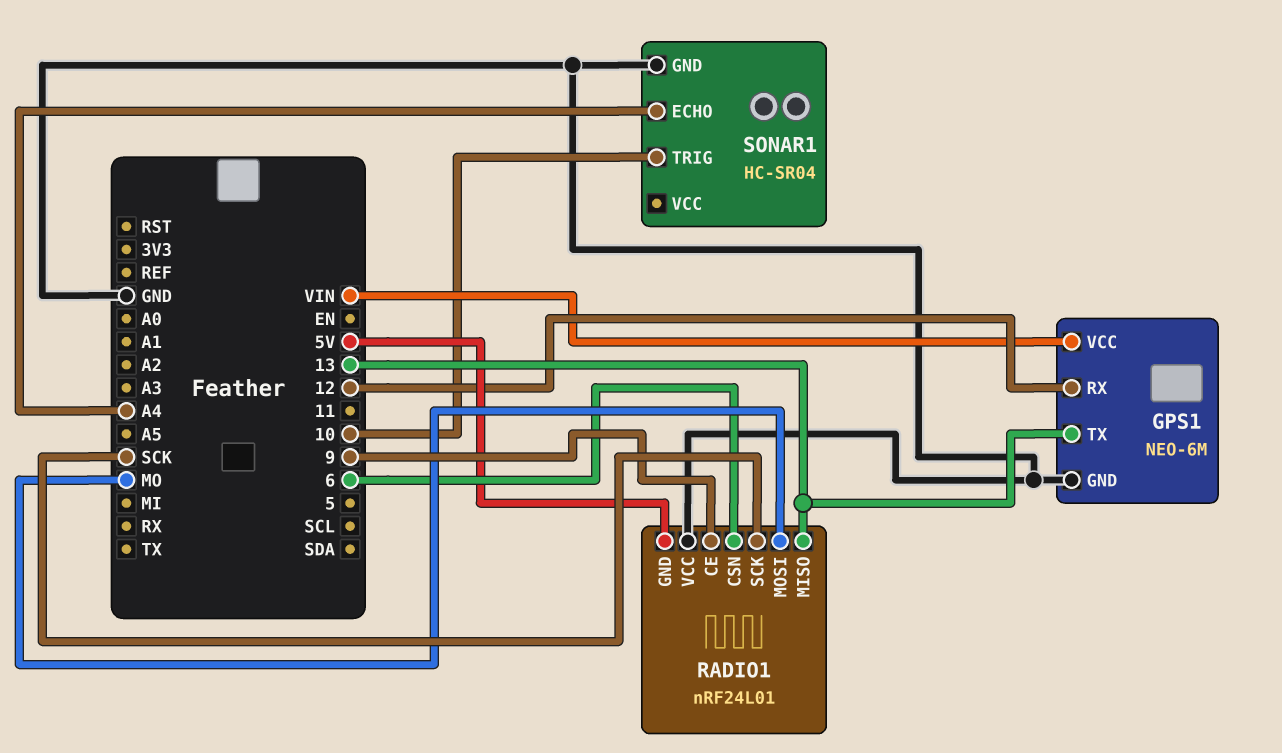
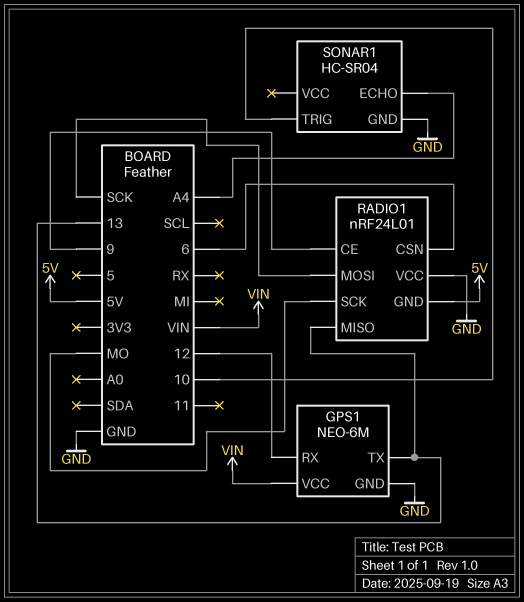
RADIO1 pin MOSI: MO -> SCK
RADIO1 pin SCK: SCK -> MO

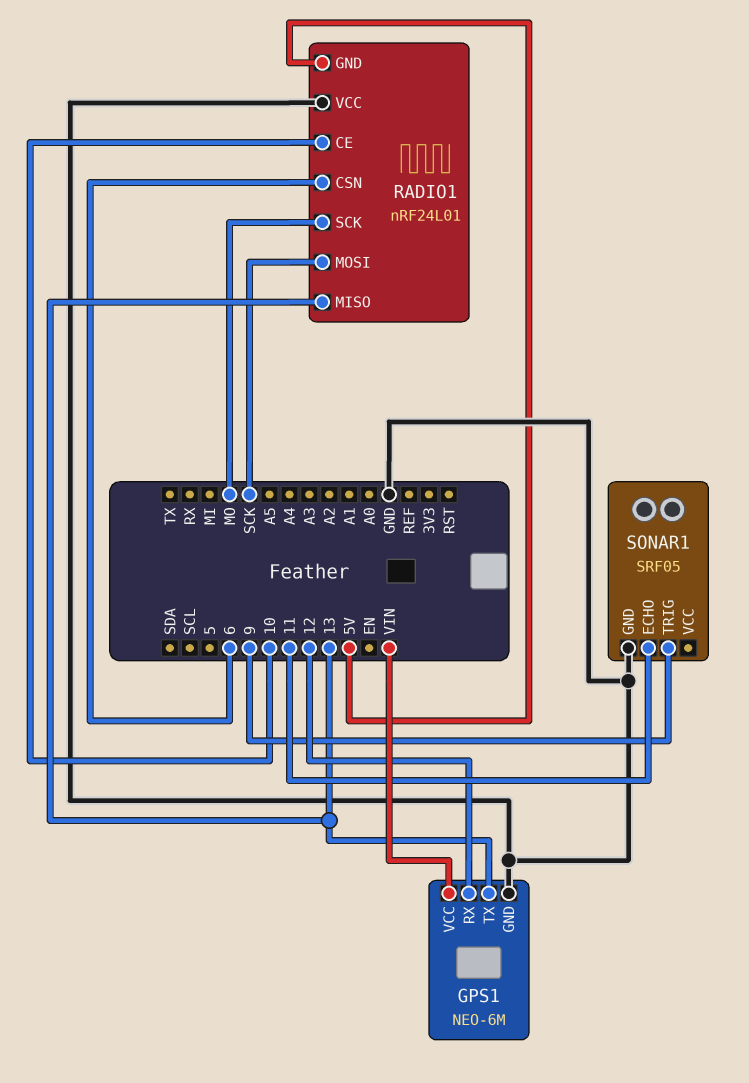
RADIO1 pin CE: 9 -> 10
SONAR1: HC-SR04 -> SRF05
SONAR1 pin ECHO: A4 -> 11
SONAR1 pin TRIG: 10 -> 9

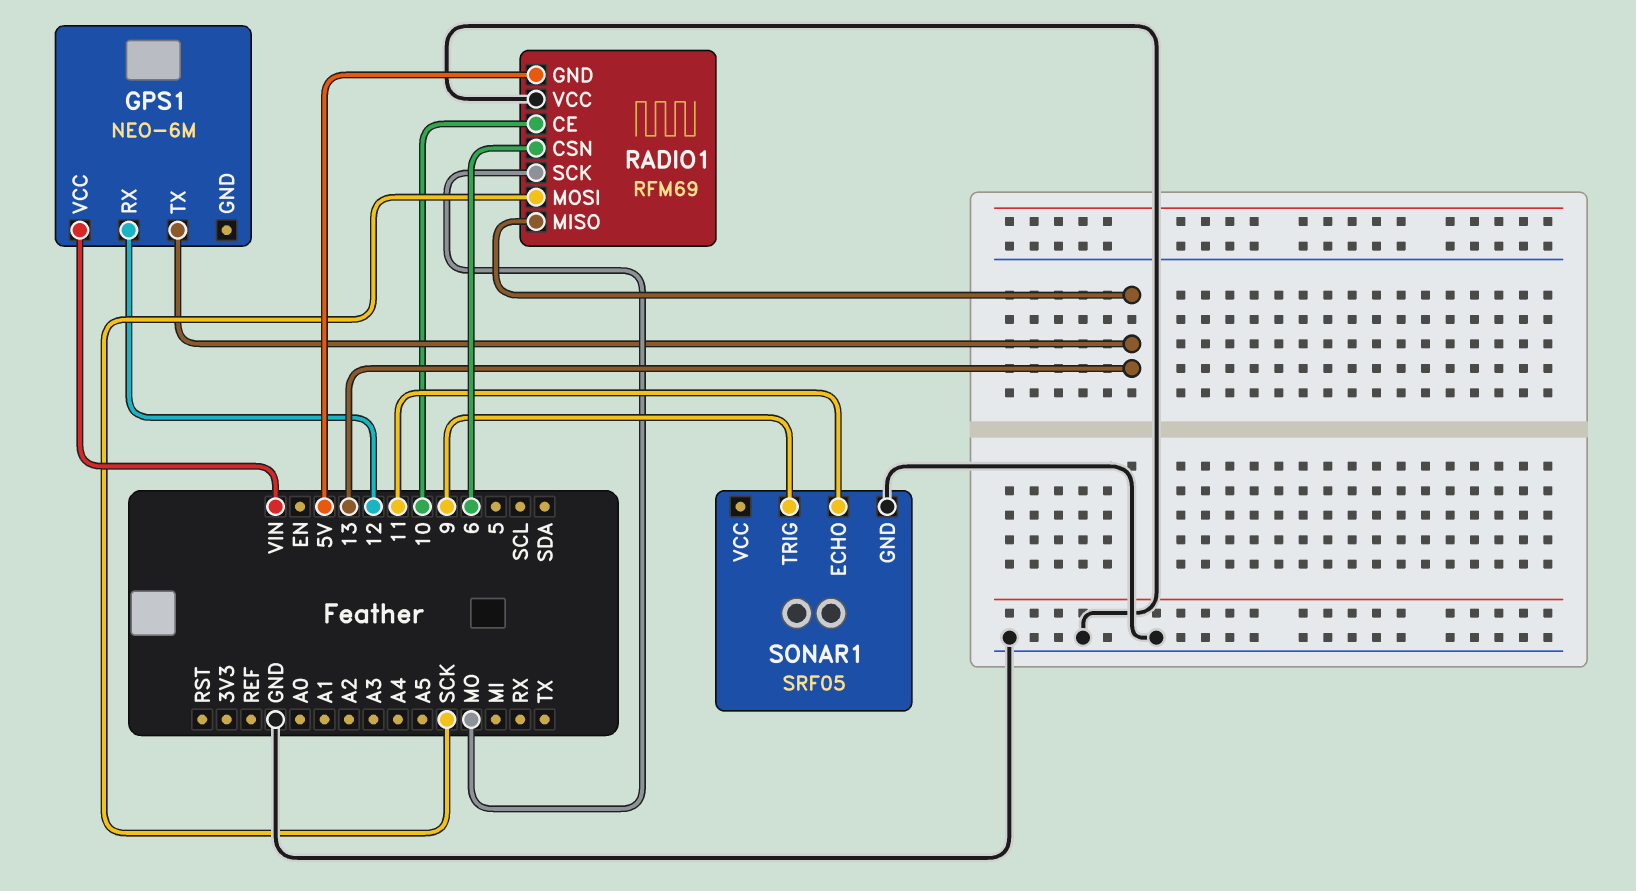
GPS1 pin GND: GND -> none
RADIO1: nRF24L01 -> RFM69

